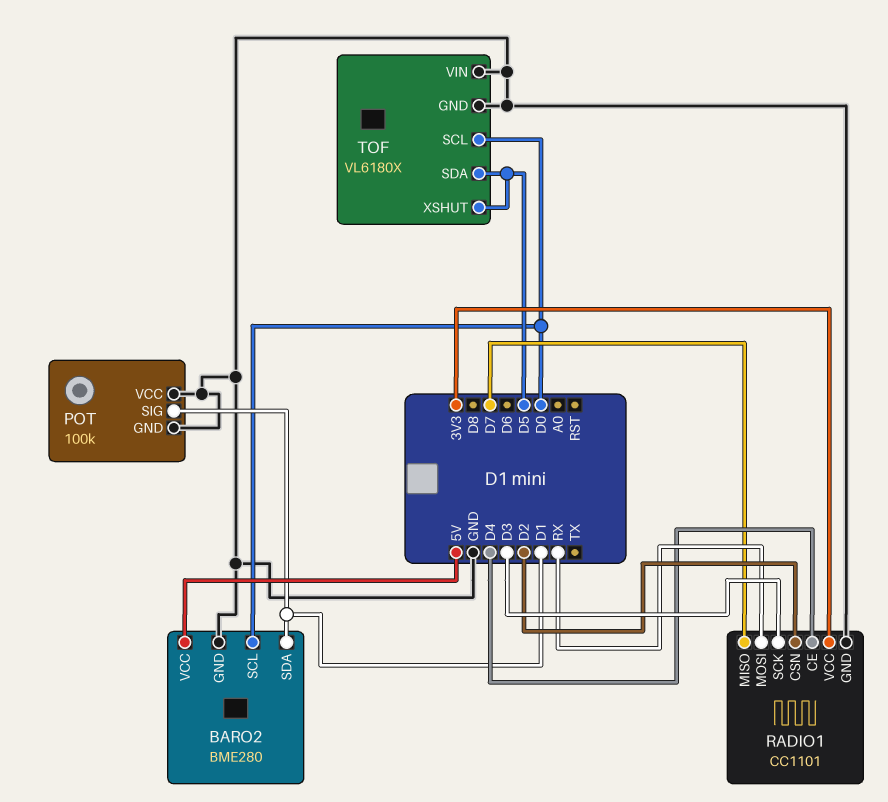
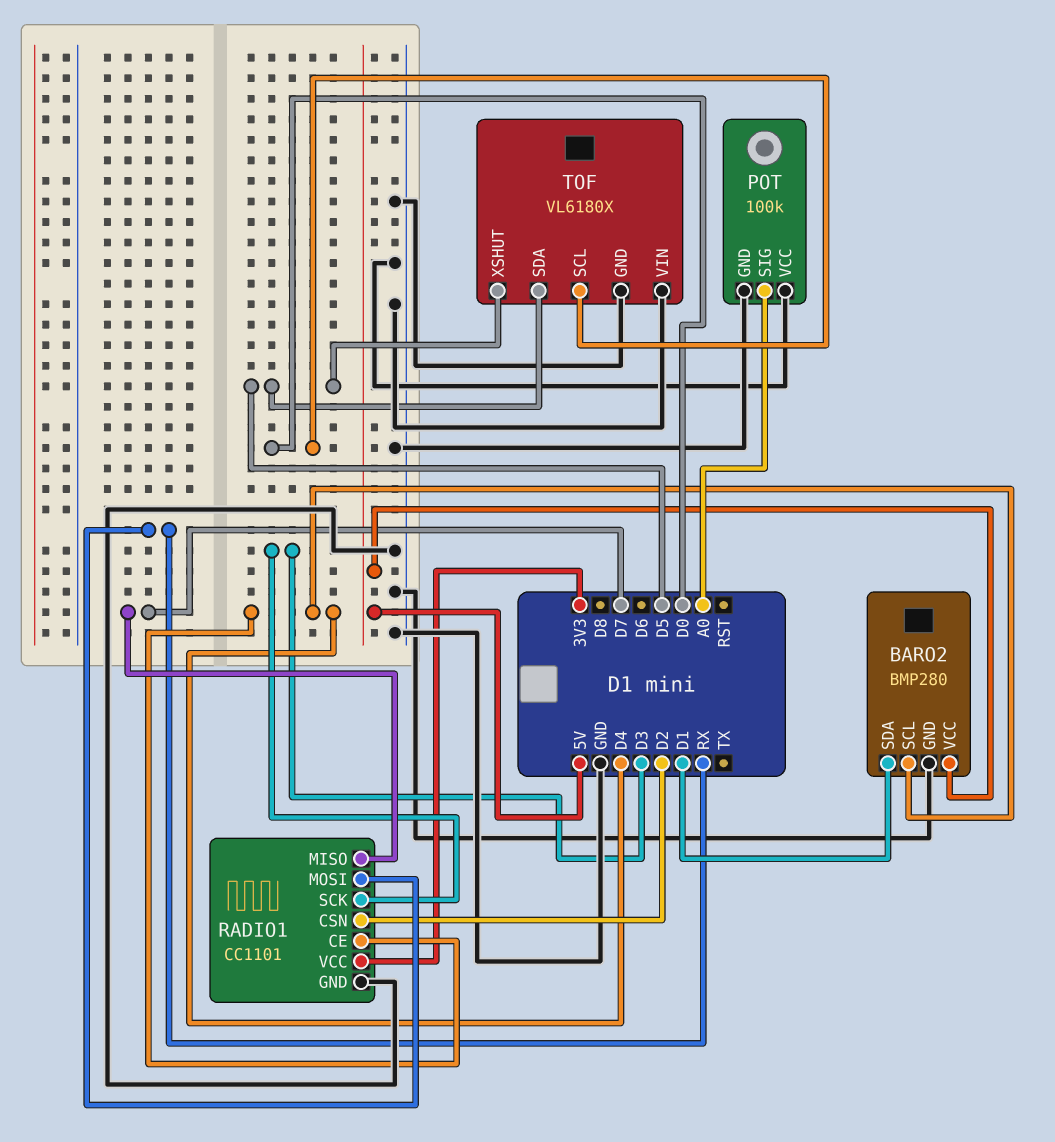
BARO2: BME280 -> BMP280
BARO2 pin SCL: D0 -> D4
POT pin SIG: D1 -> A0

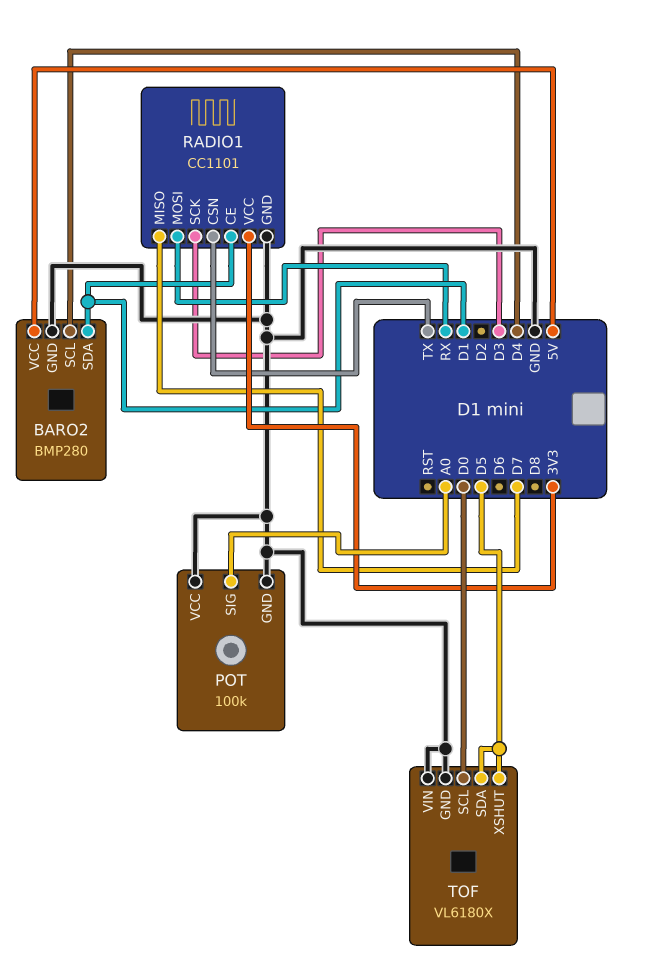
RADIO1 pin CE: D4 -> D1
RADIO1 pin CSN: D2 -> TX

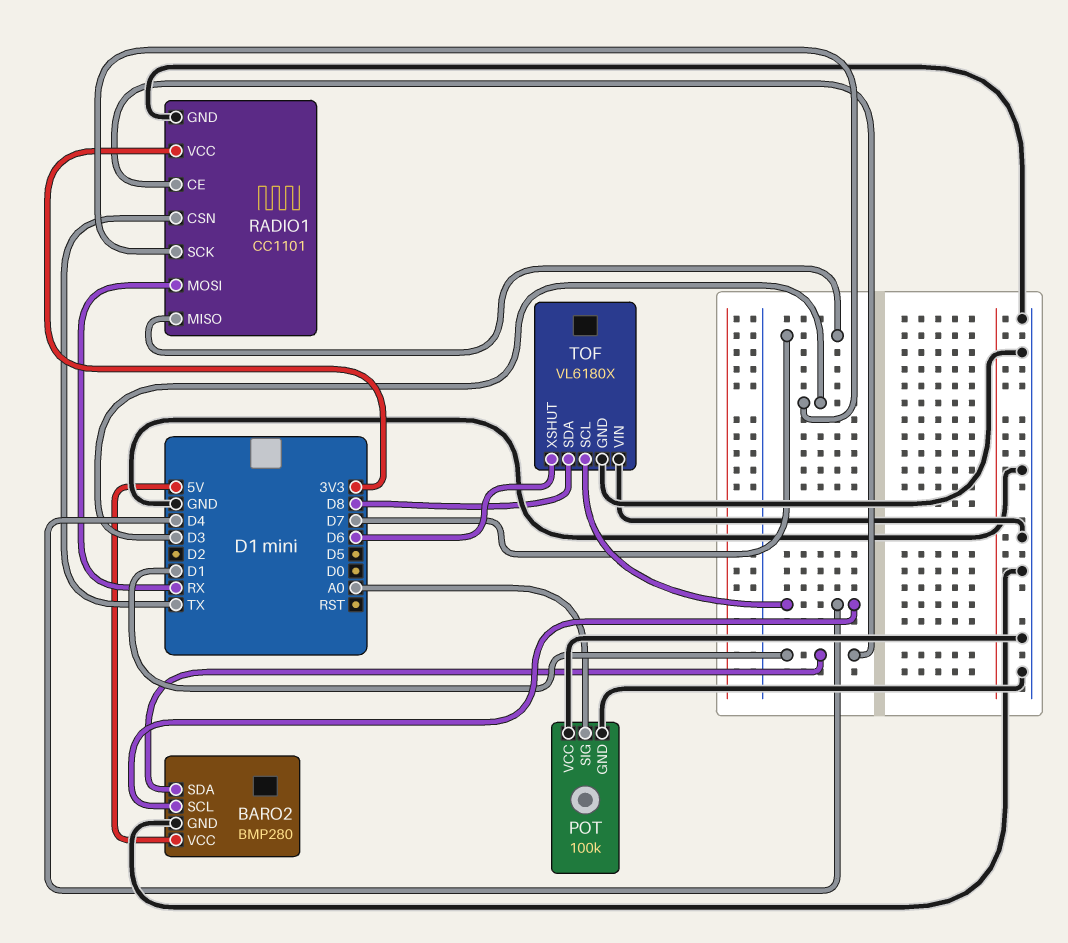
TOF pin SCL: D0 -> D4
TOF pin SDA: D5 -> D8
TOF pin XSHUT: D5 -> D6

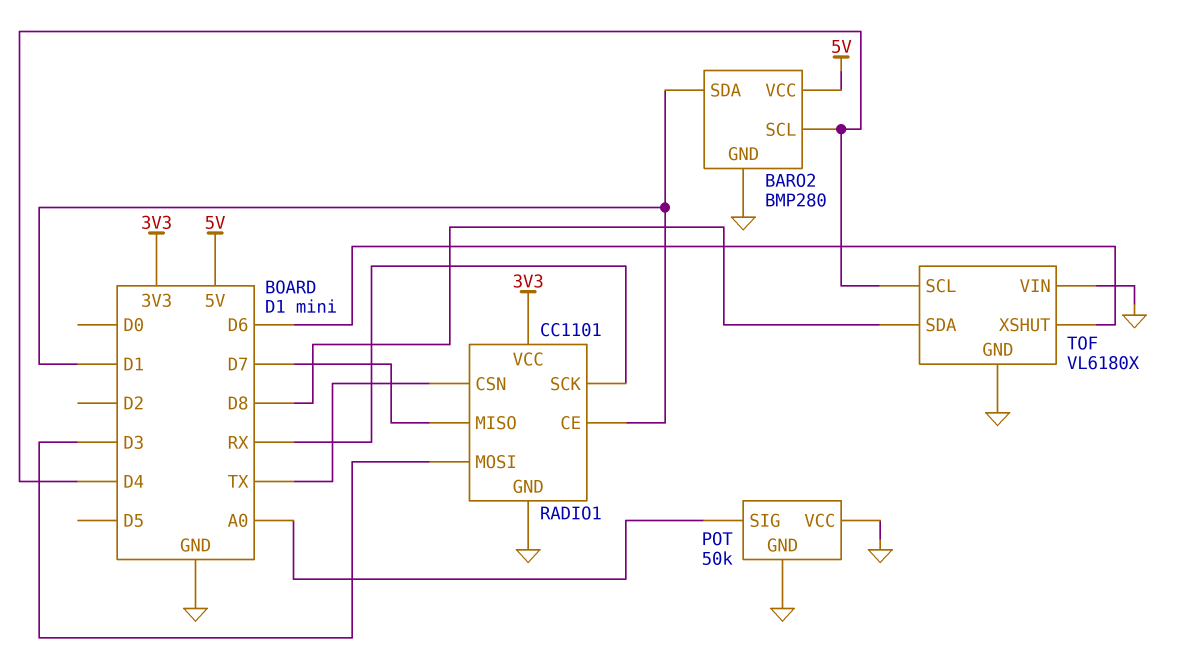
POT: 100k -> 50k
RADIO1 pin MOSI: RX -> D3
RADIO1 pin SCK: D3 -> RX

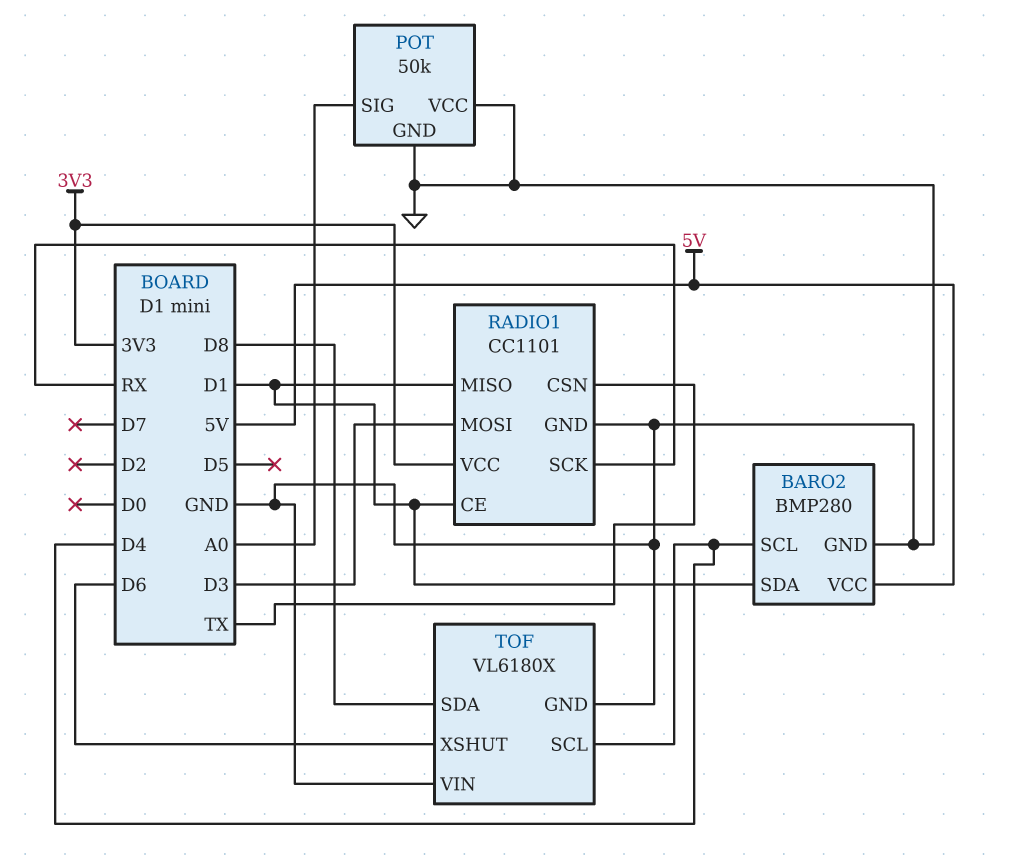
RADIO1 pin MISO: D7 -> D1

